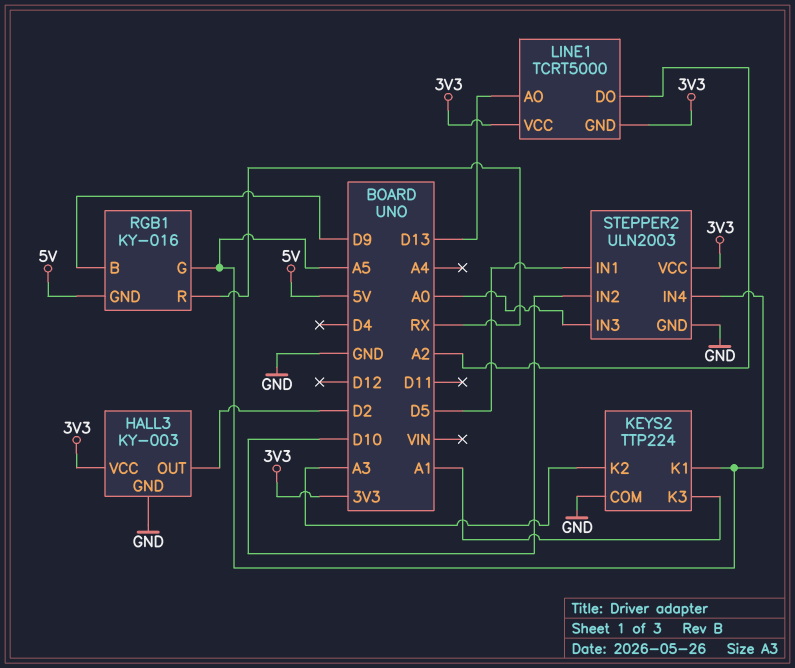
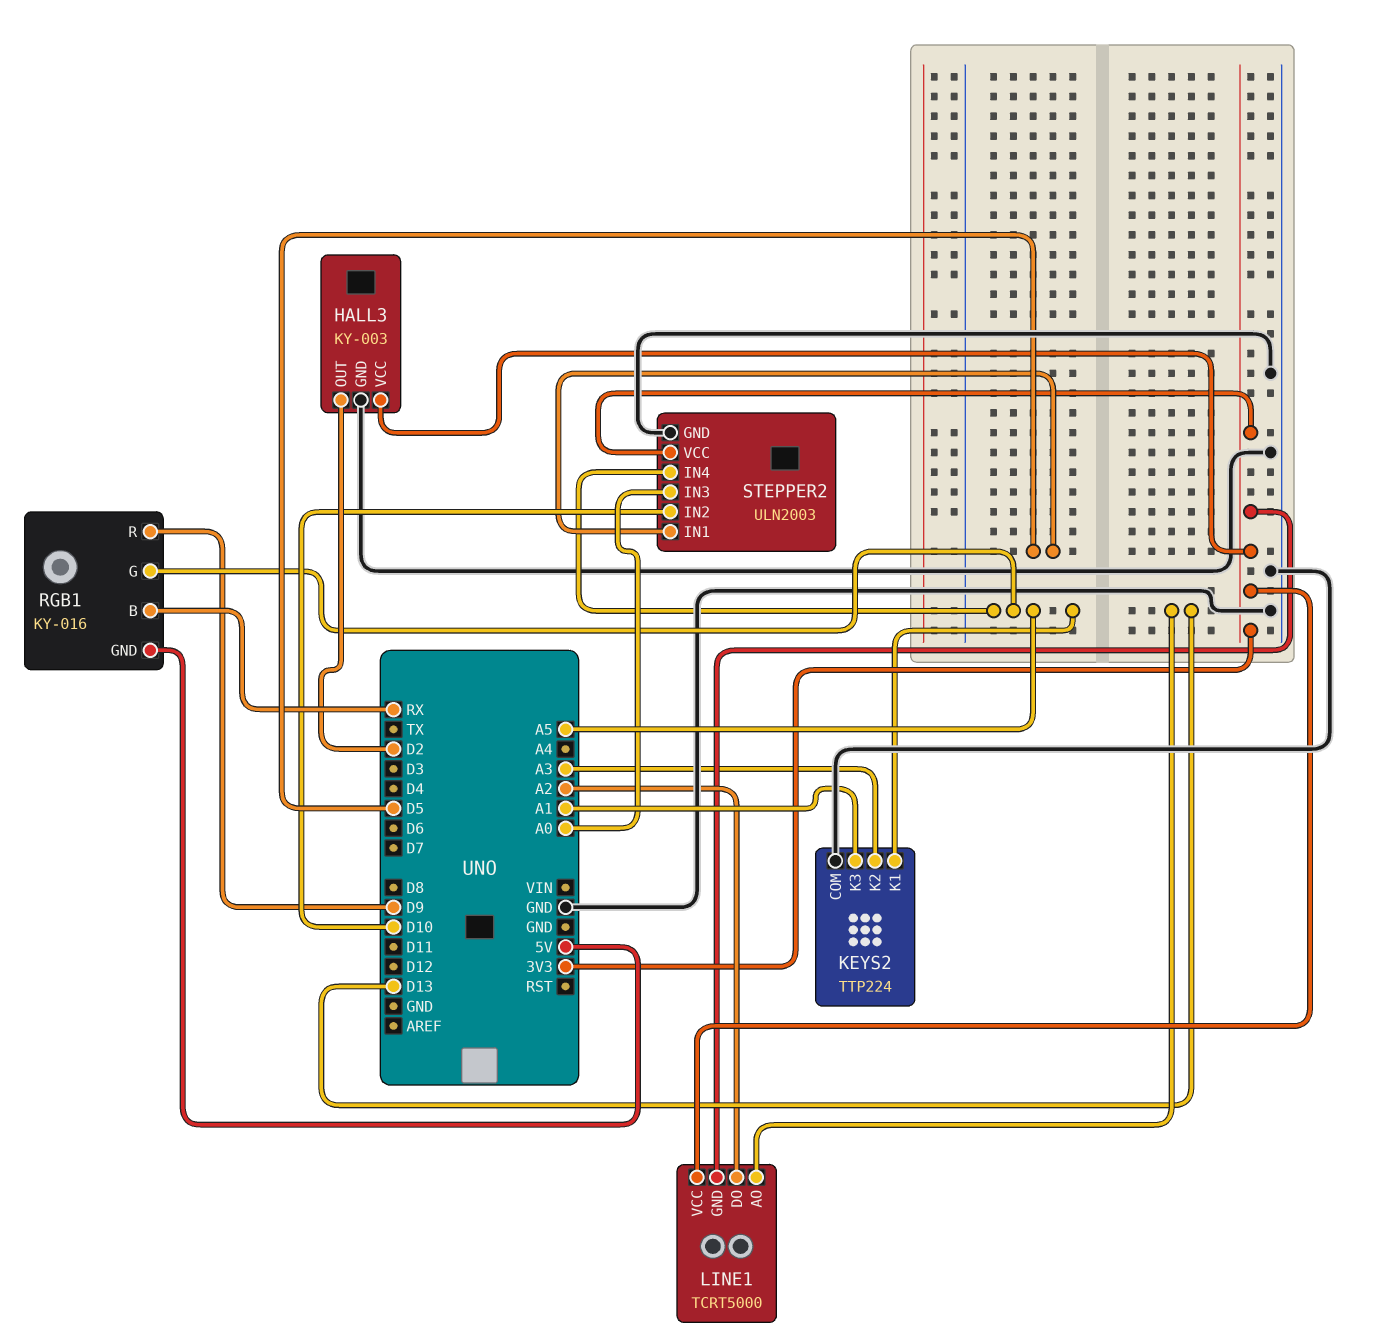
RGB1 pin B: D9 -> RX
RGB1 pin R: RX -> D9

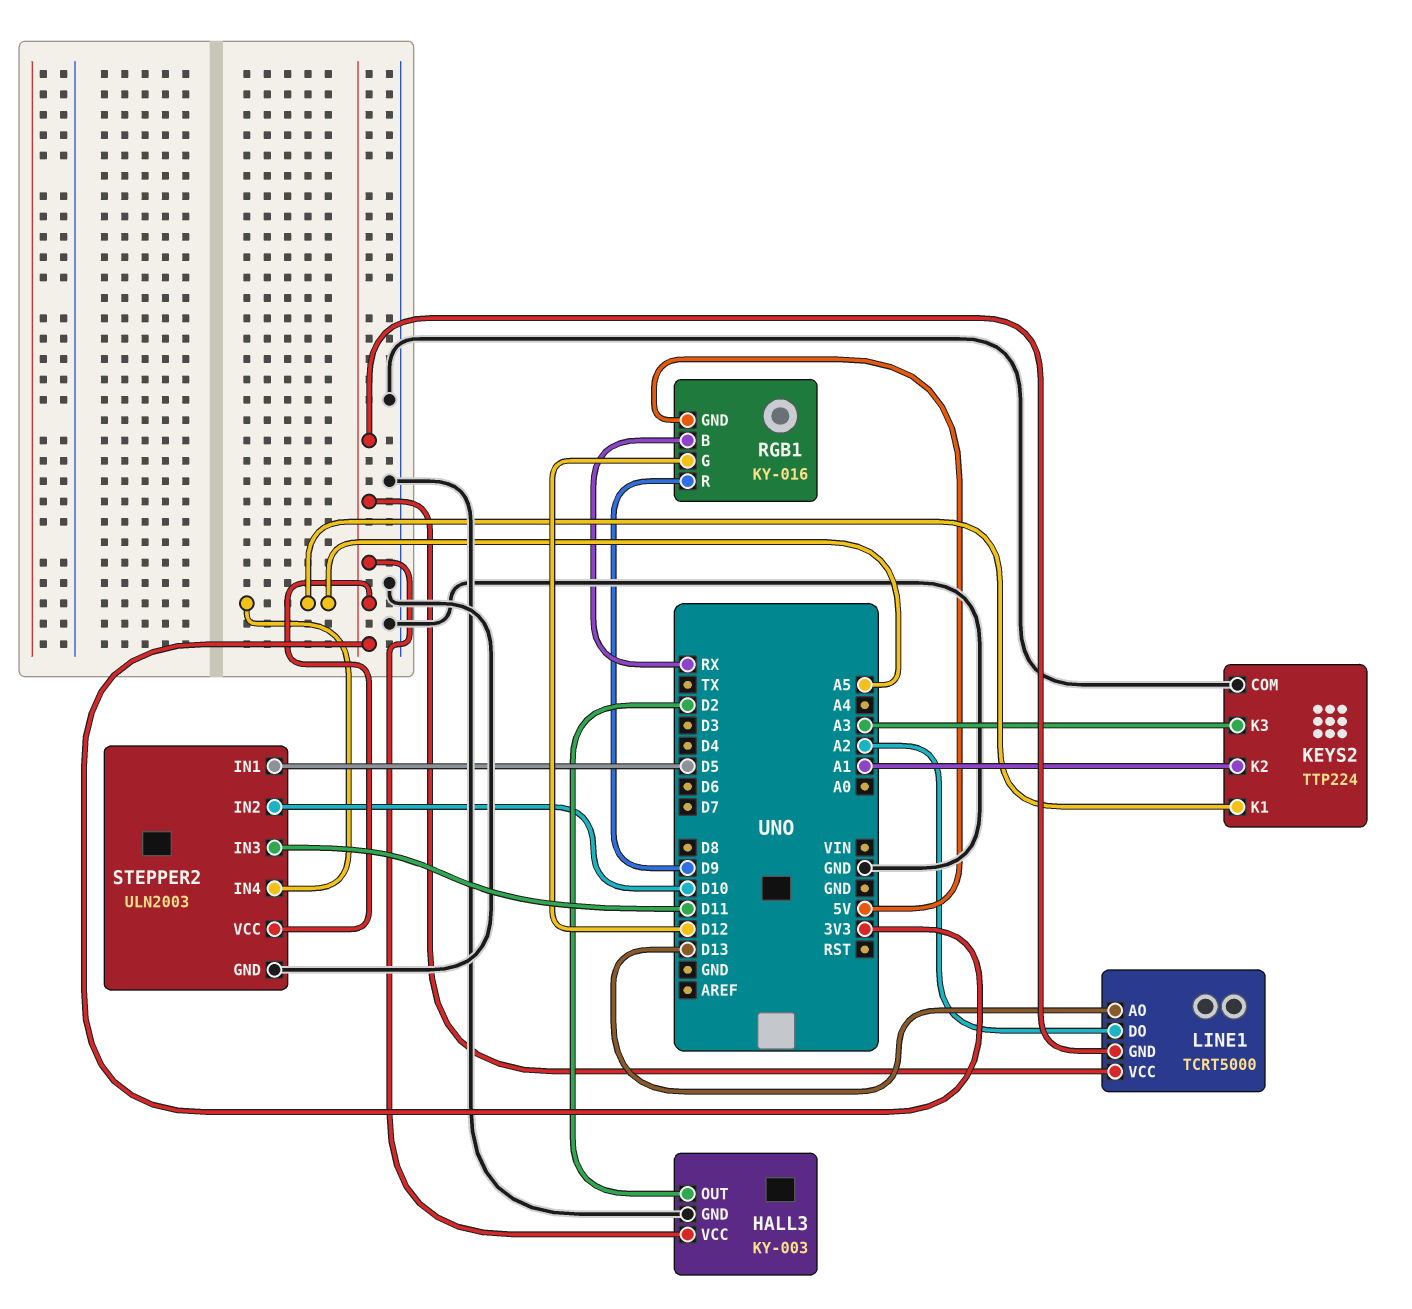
KEYS2 pin K2: A3 -> A1
KEYS2 pin K3: A1 -> A3
RGB1 pin G: A5 -> D12
STEPPER2 pin IN3: A0 -> D11

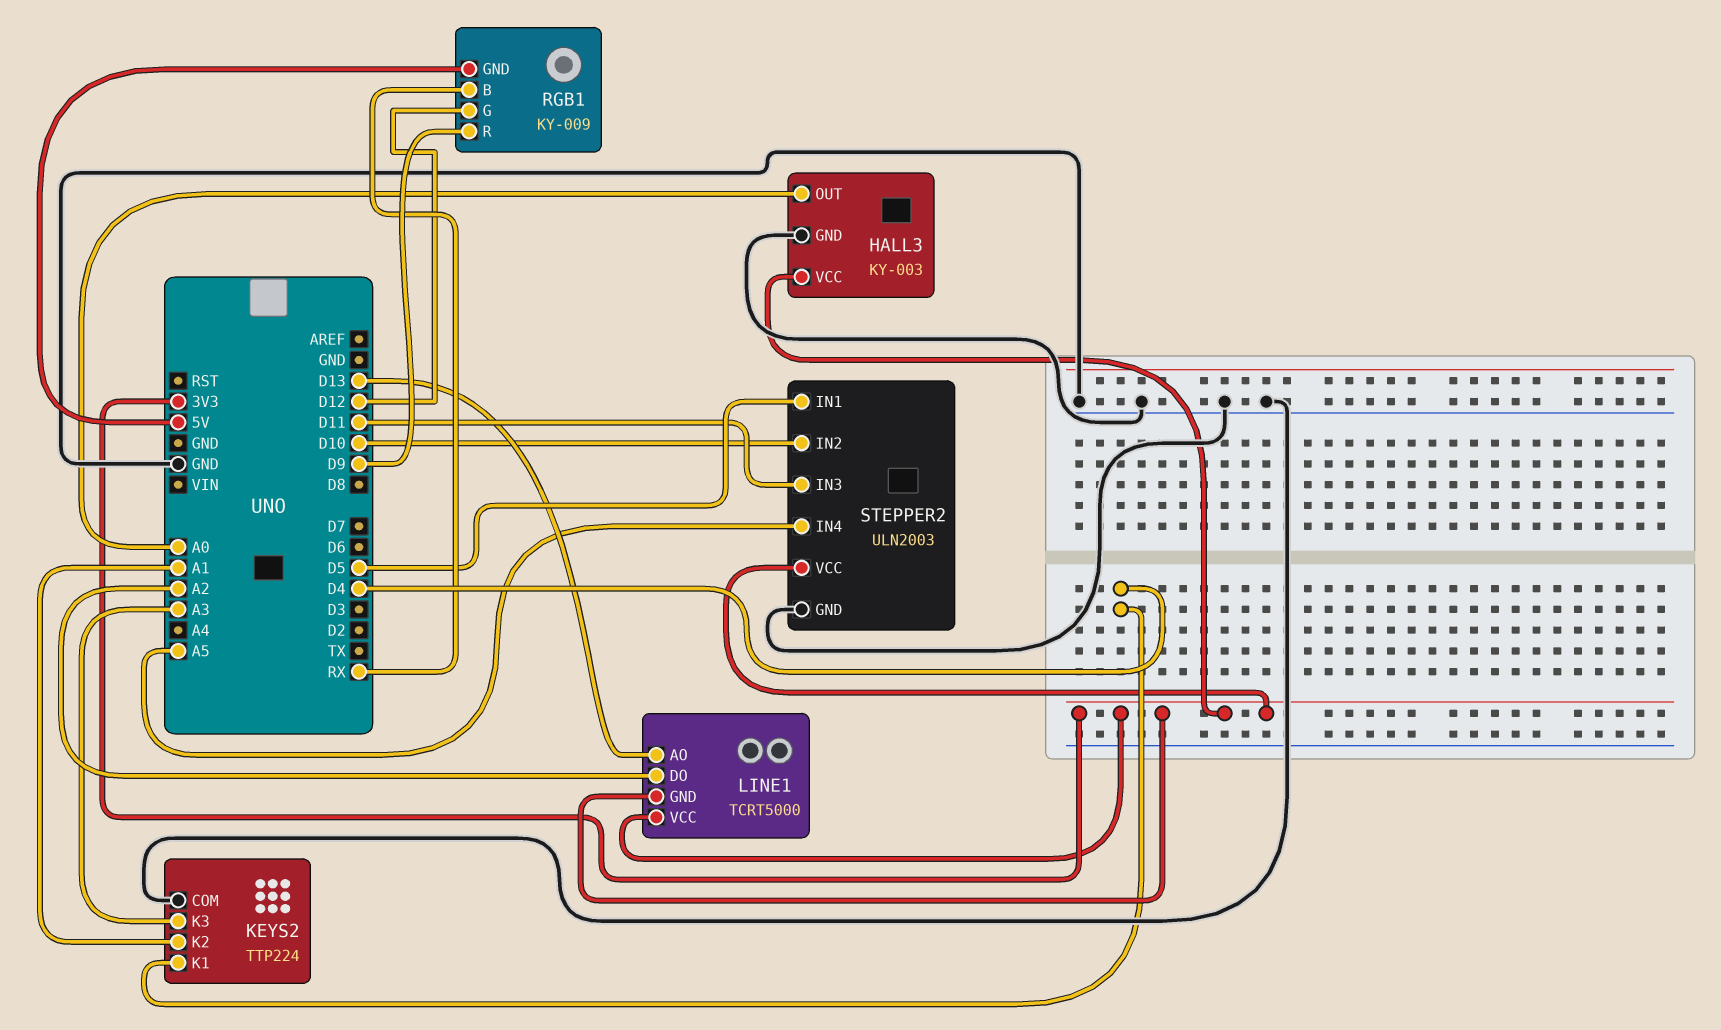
HALL3 pin OUT: D2 -> A0
KEYS2 pin K1: A5 -> D4
RGB1: KY-016 -> KY-009

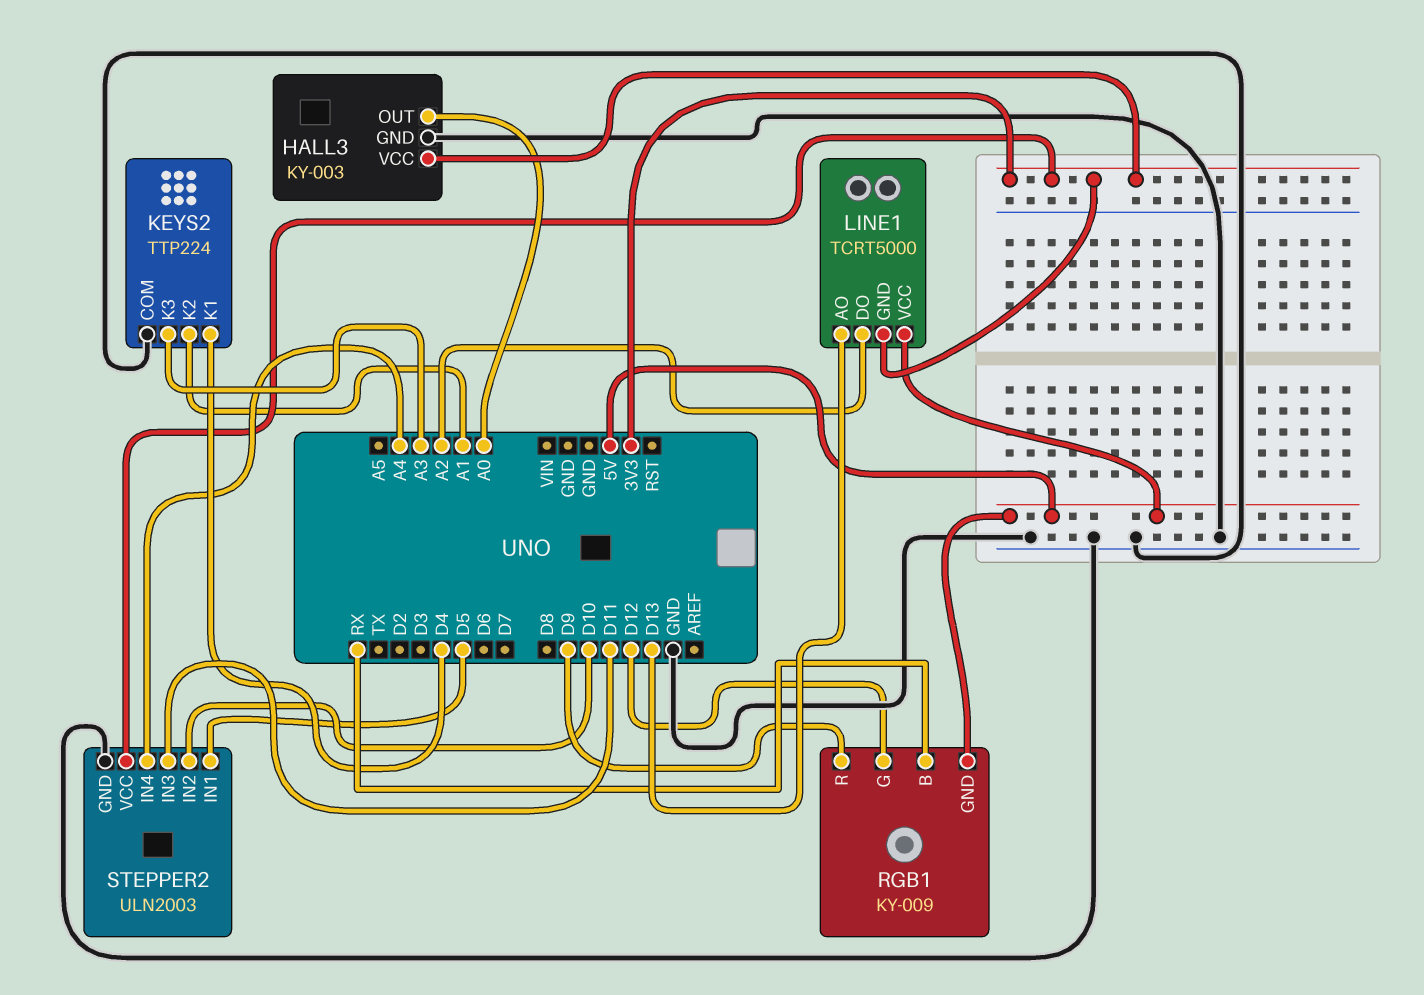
LINE1 pin VCC: 3V3 -> 5V
STEPPER2 pin IN4: A5 -> A4

